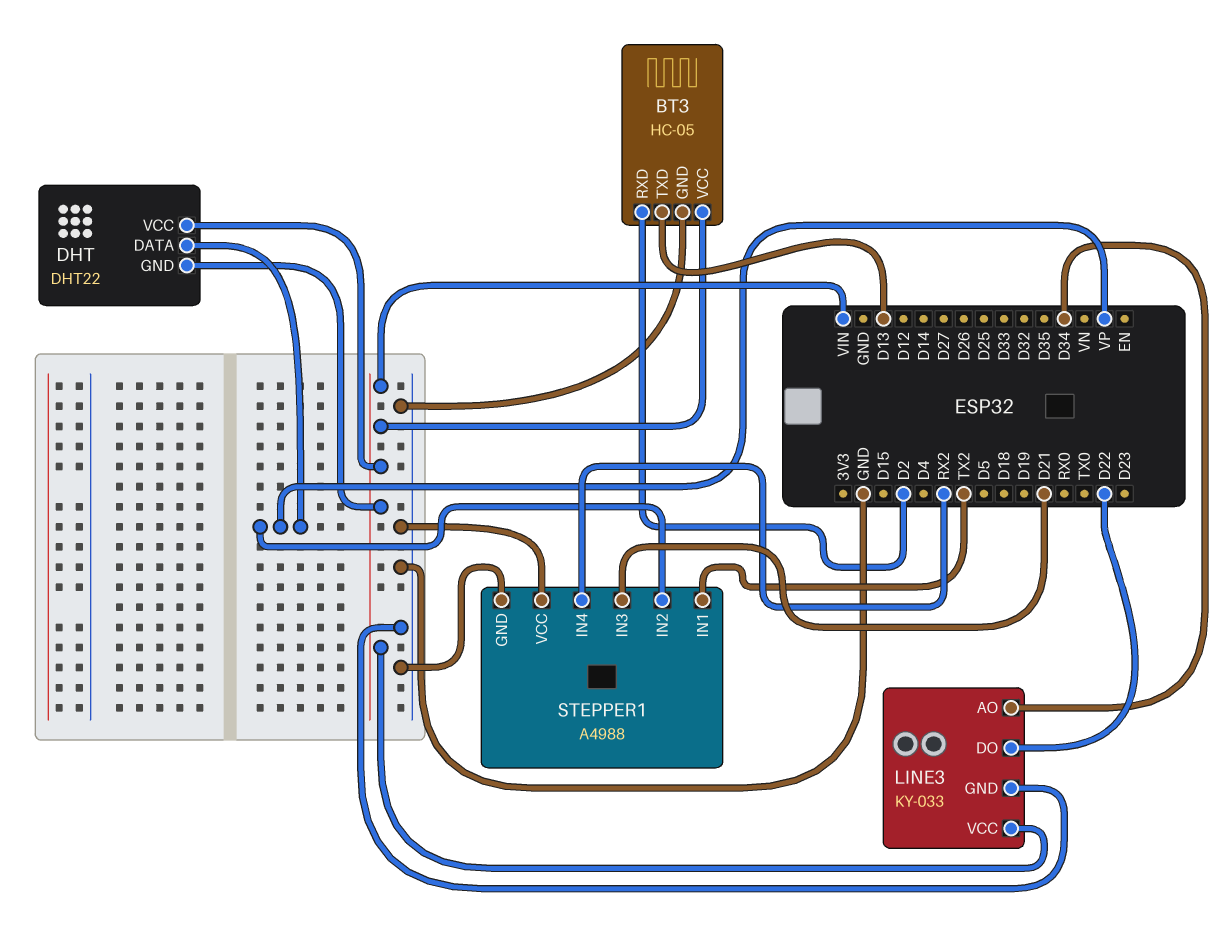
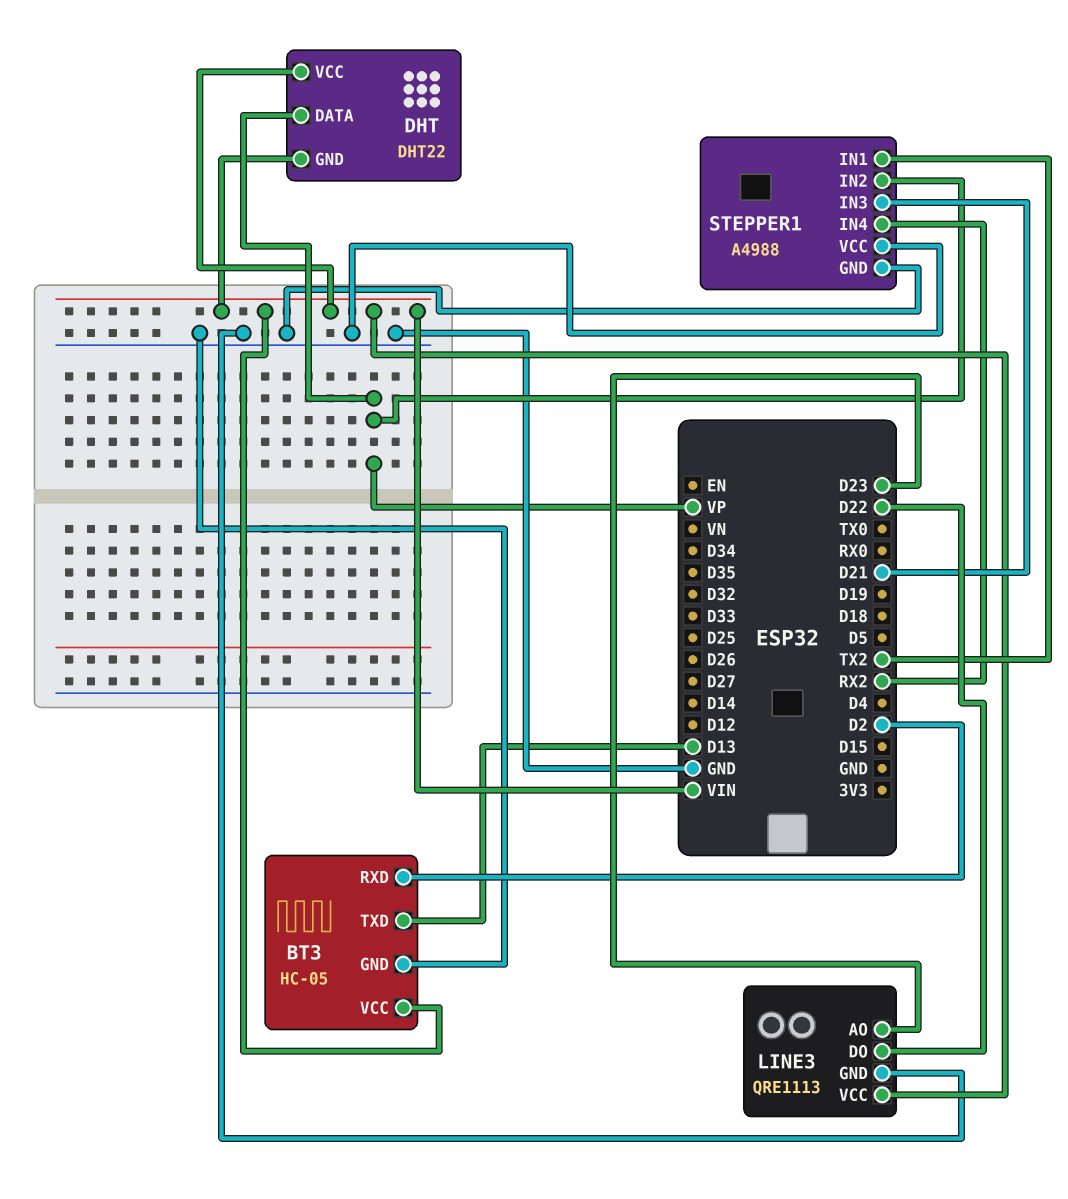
LINE3: KY-033 -> QRE1113
LINE3 pin AO: D34 -> D23

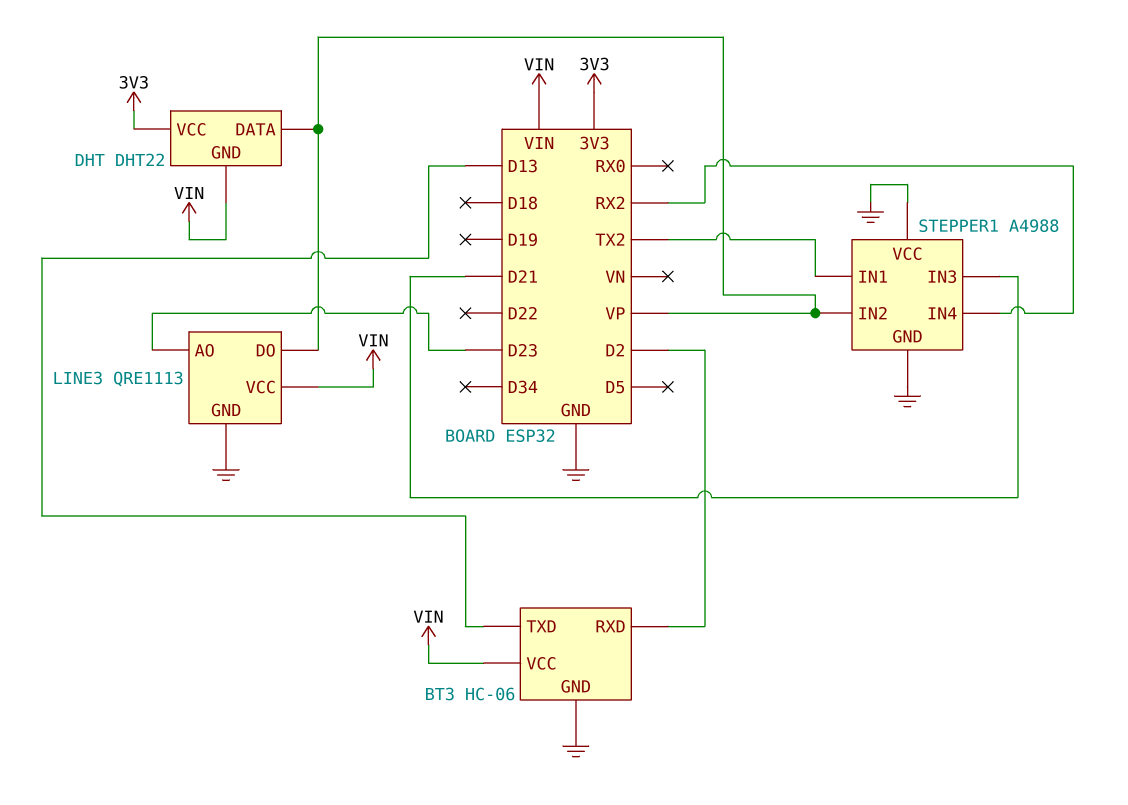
BT3: HC-05 -> HC-06
DHT pin VCC: VIN -> 3V3
LINE3 pin DO: D22 -> VP

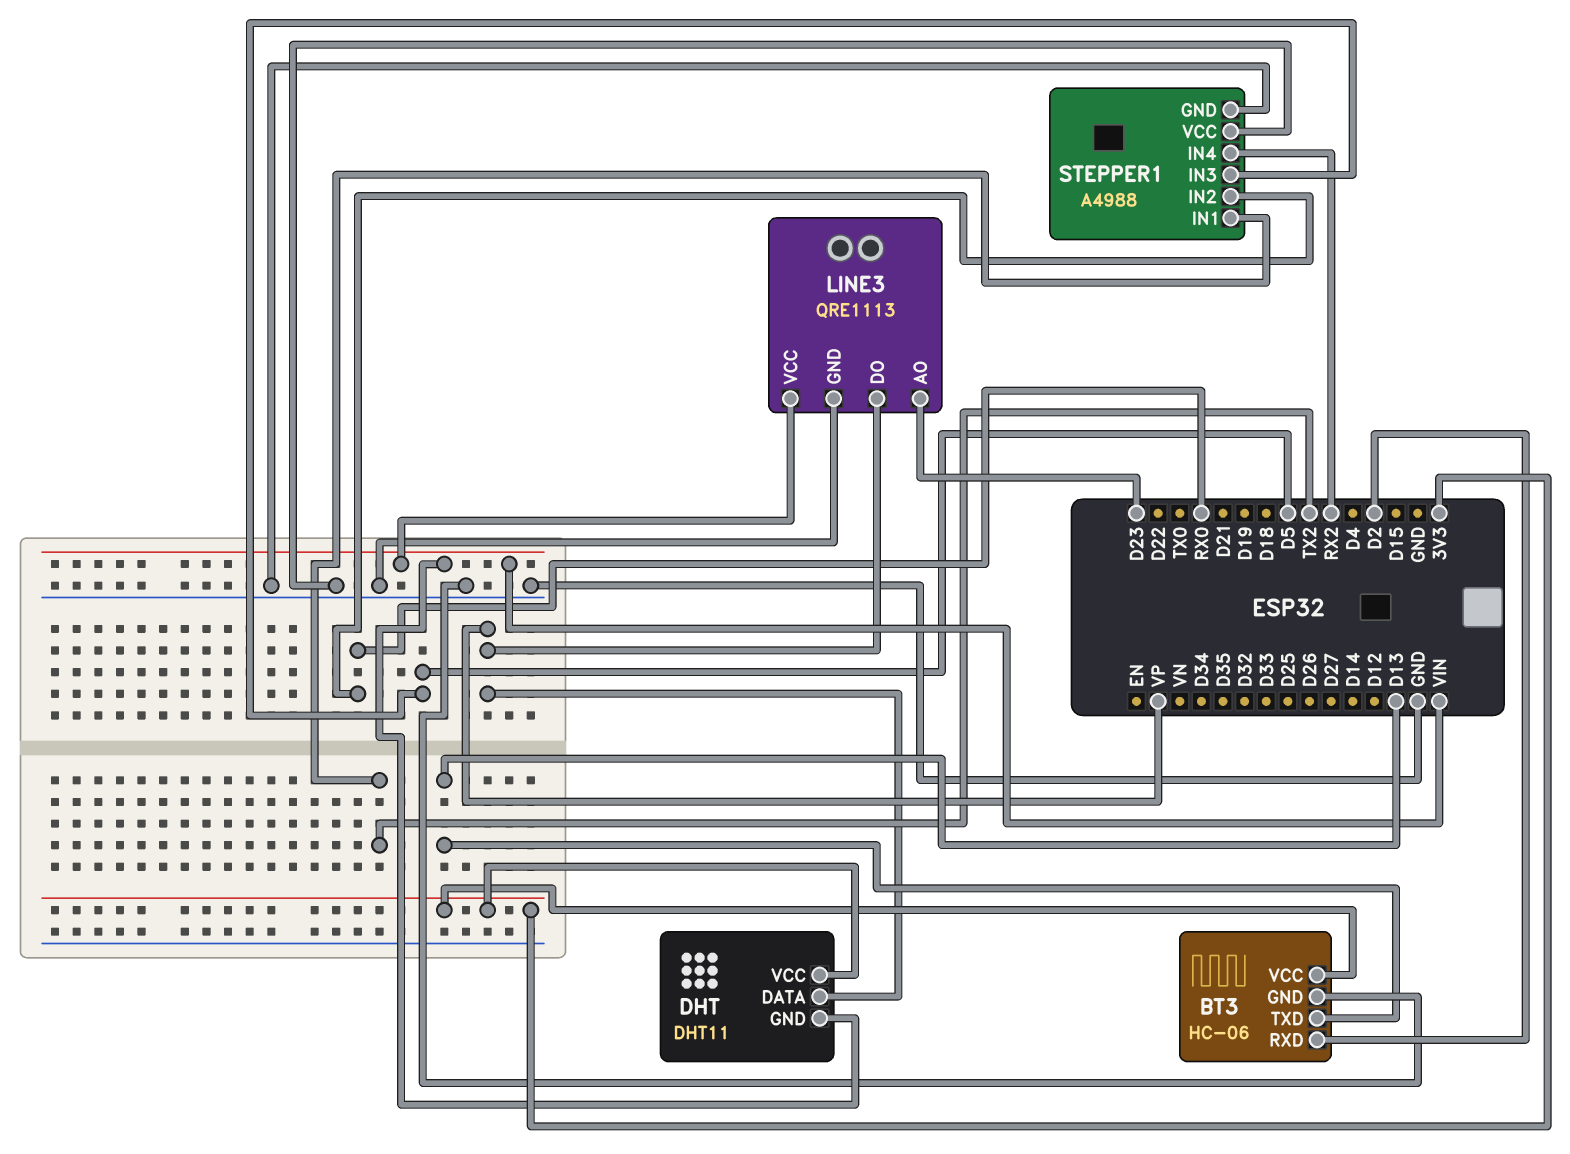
BT3 pin VCC: VIN -> 3V3
DHT: DHT22 -> DHT11
STEPPER1 pin IN2: VP -> RX0
STEPPER1 pin IN3: D21 -> D5

